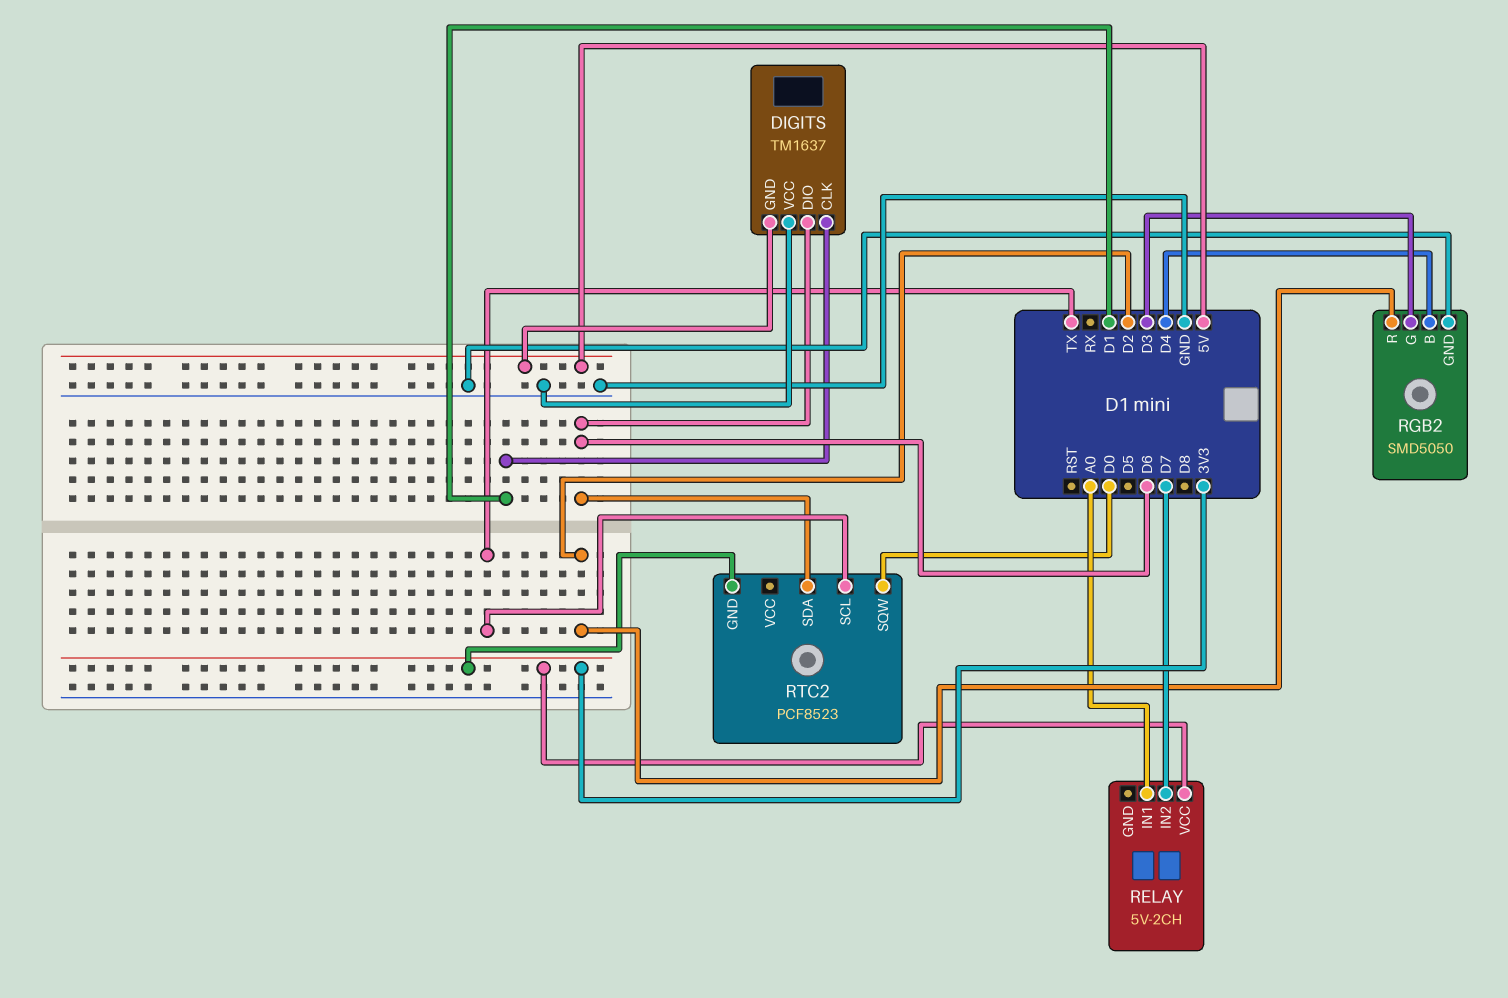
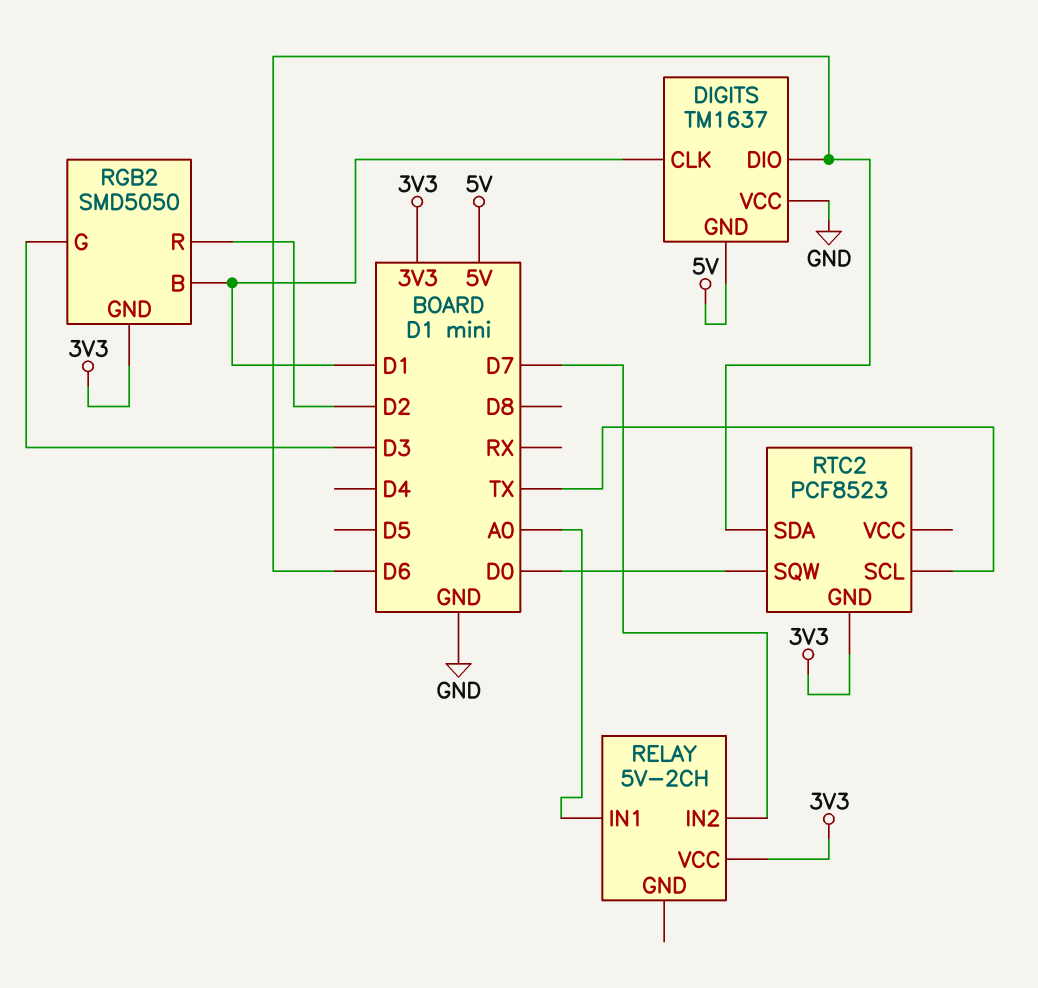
RGB2 pin B: D4 -> D1
RGB2 pin GND: GND -> 3V3

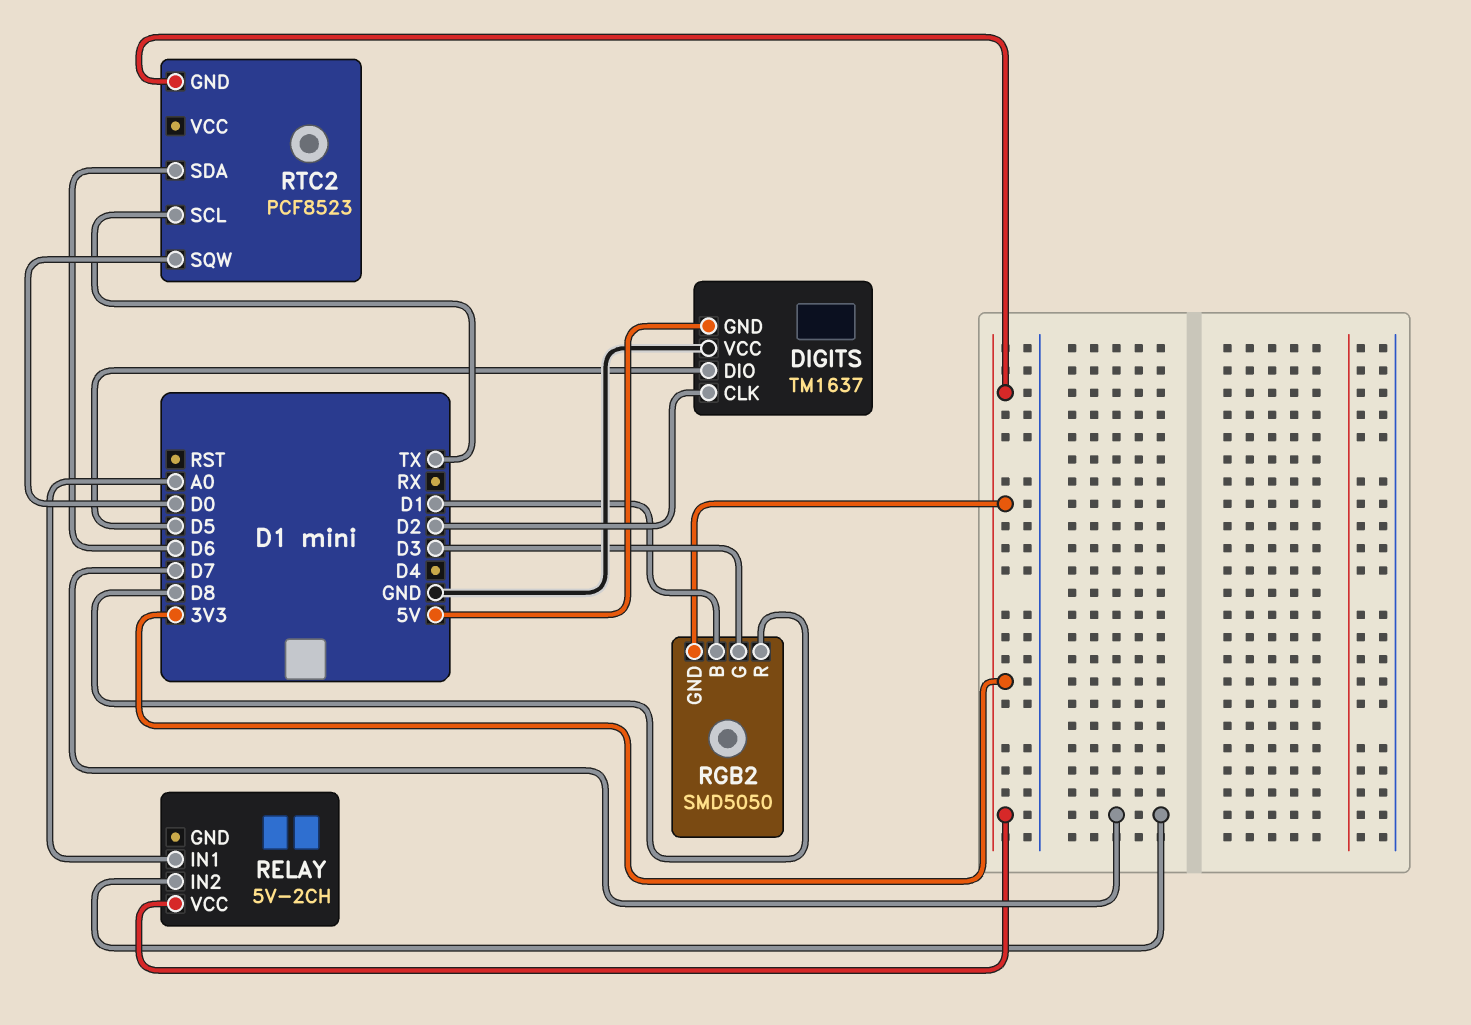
DIGITS pin CLK: D1 -> D2
DIGITS pin DIO: D6 -> D5
RGB2 pin R: D2 -> D8

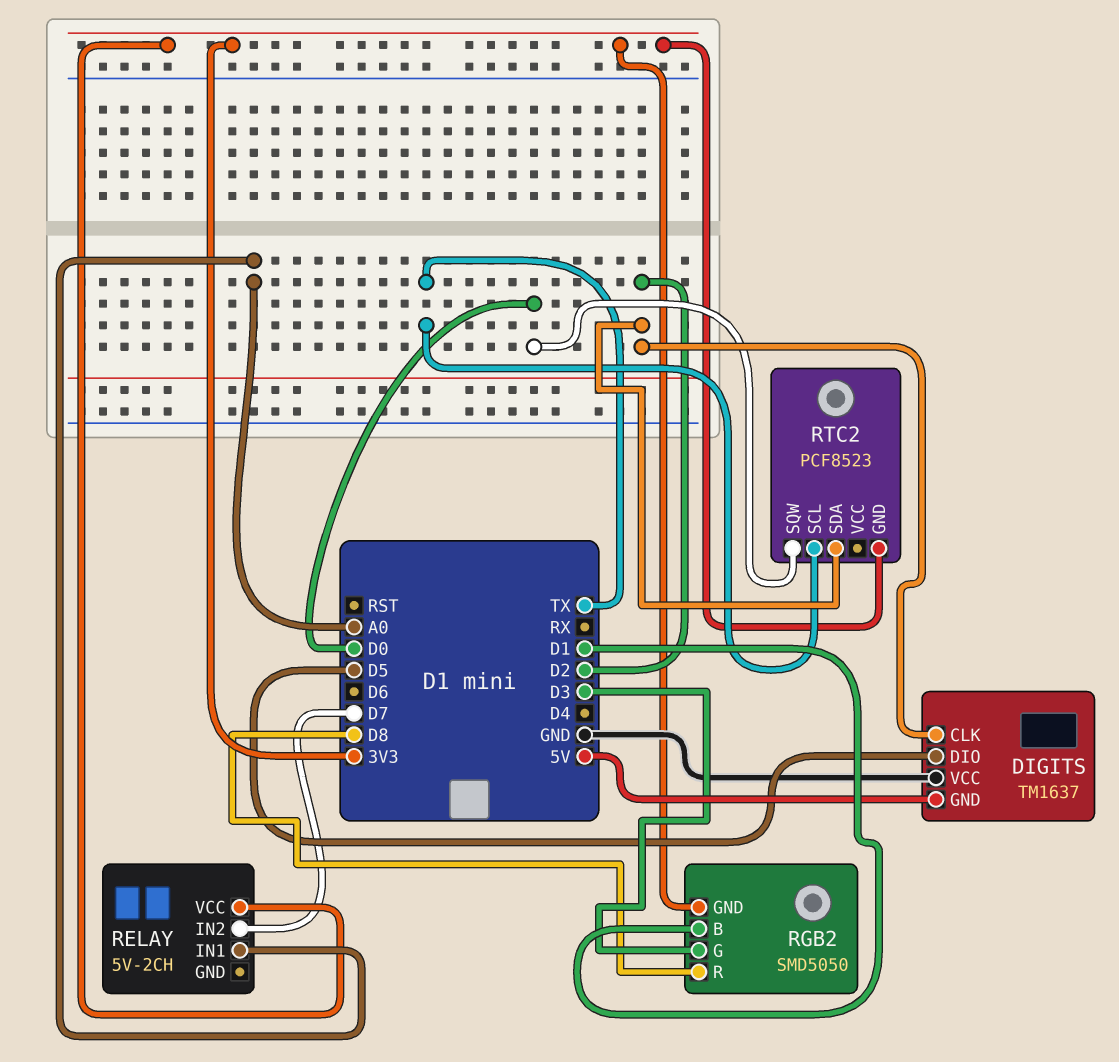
RTC2 pin SDA: D6 -> D2

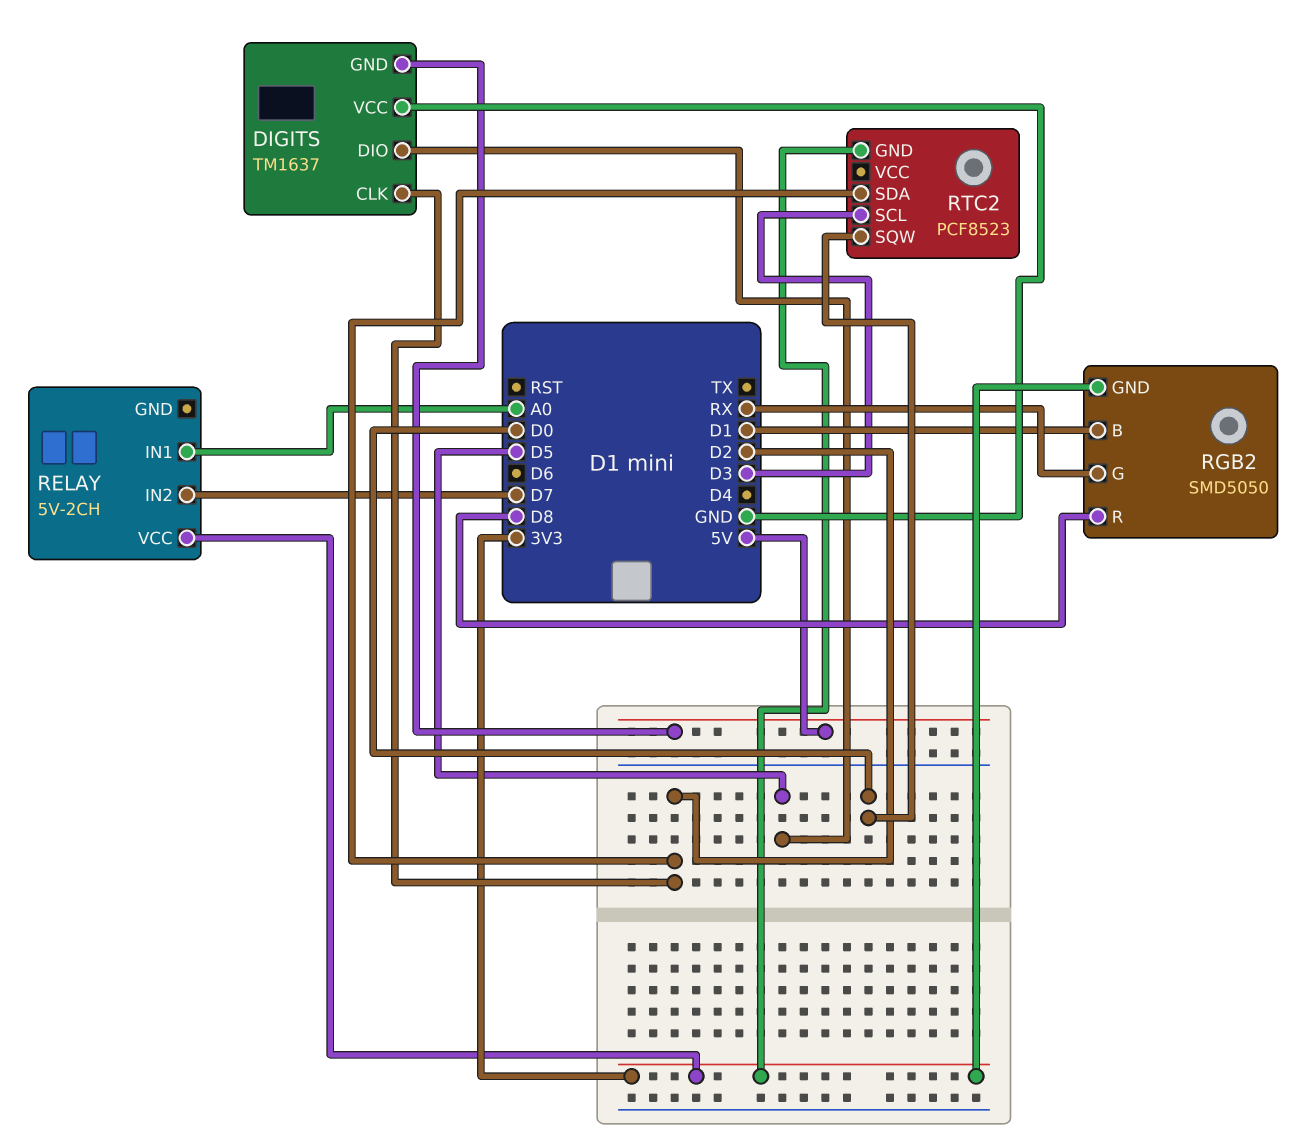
RGB2 pin G: D3 -> RX
RTC2 pin SCL: TX -> D3

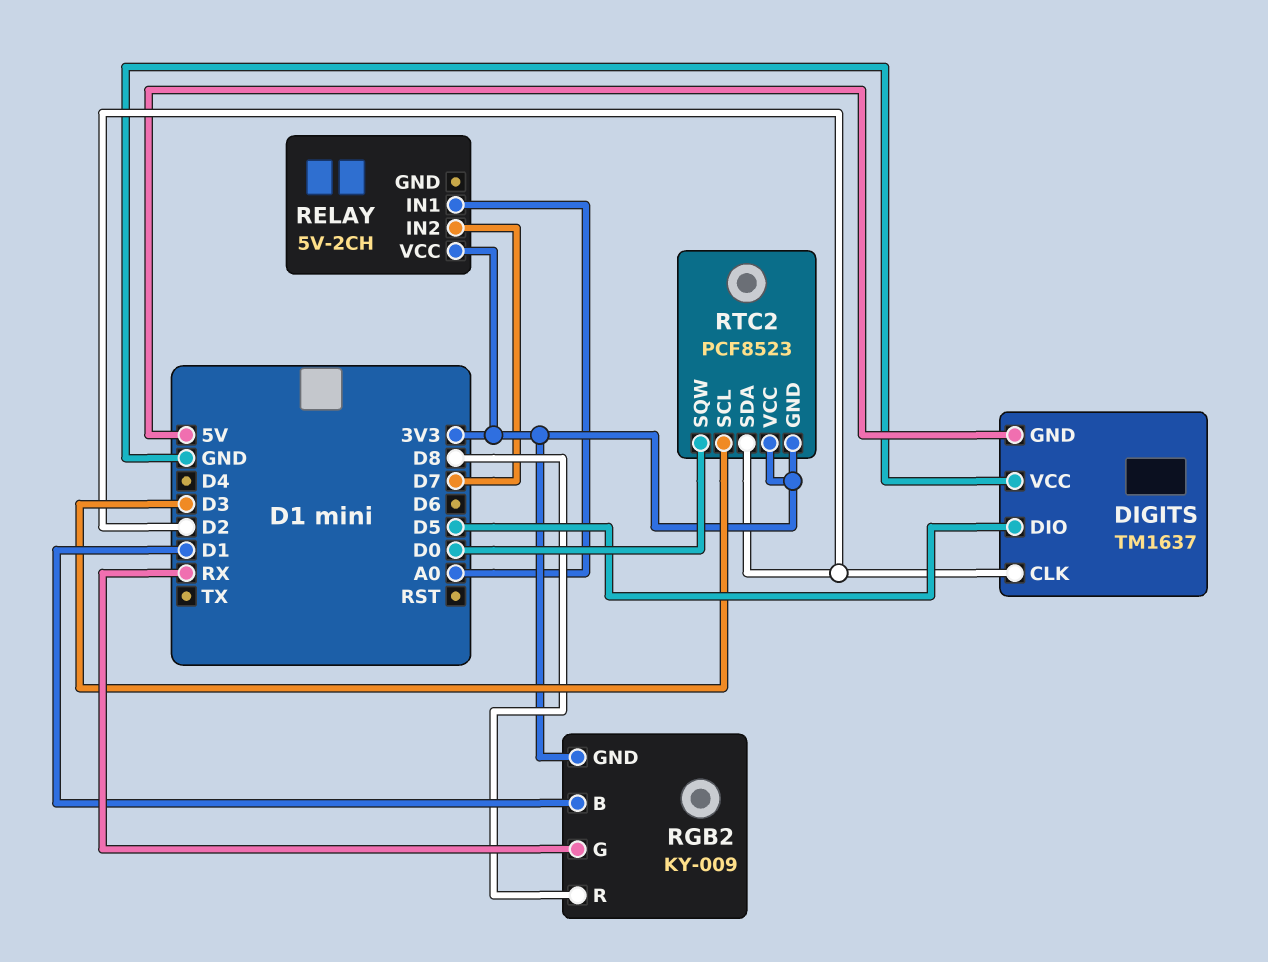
RGB2: SMD5050 -> KY-009
RTC2 pin VCC: none -> 3V3

